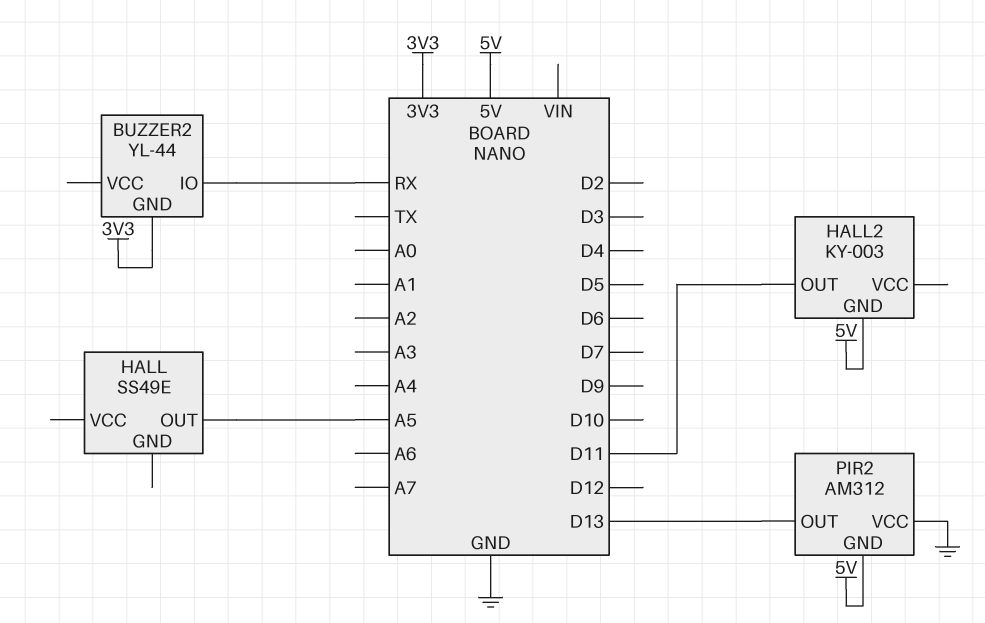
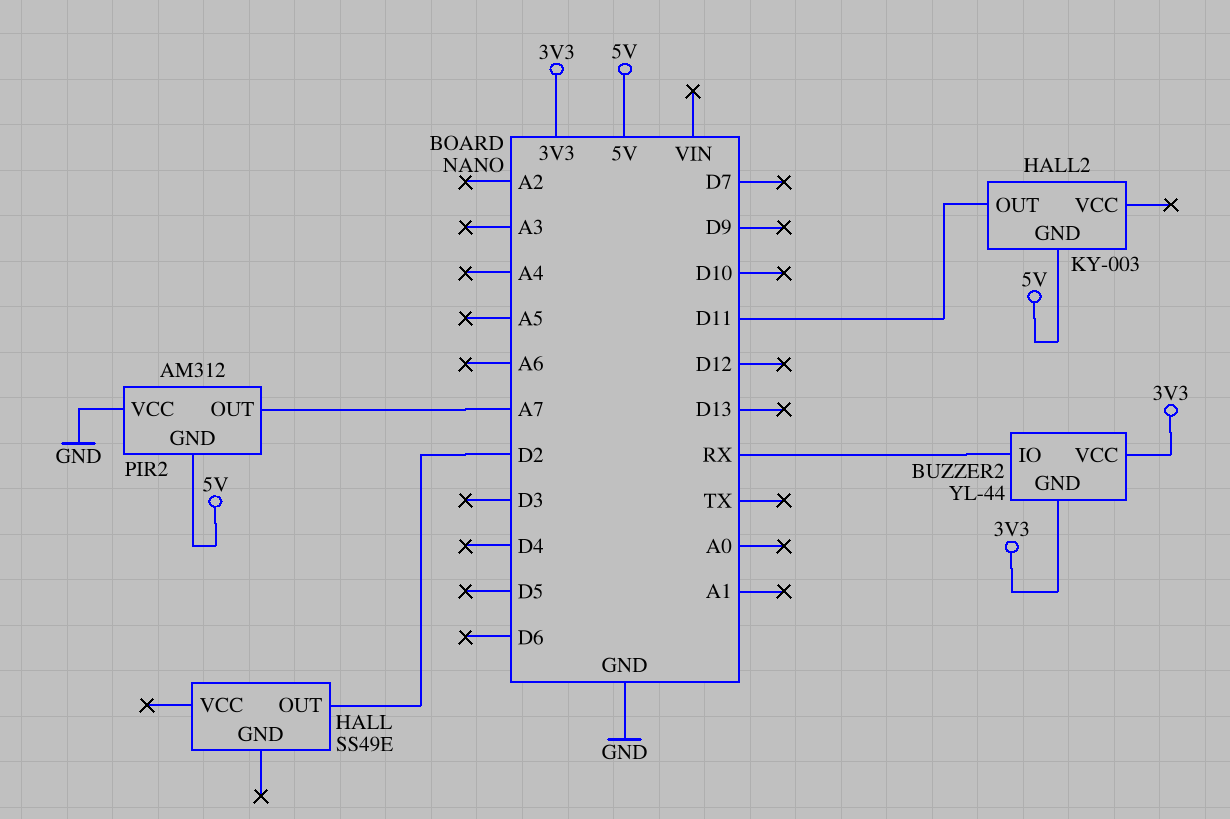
BUZZER2 pin VCC: none -> 3V3
HALL pin OUT: A5 -> D2
PIR2 pin OUT: D13 -> A7

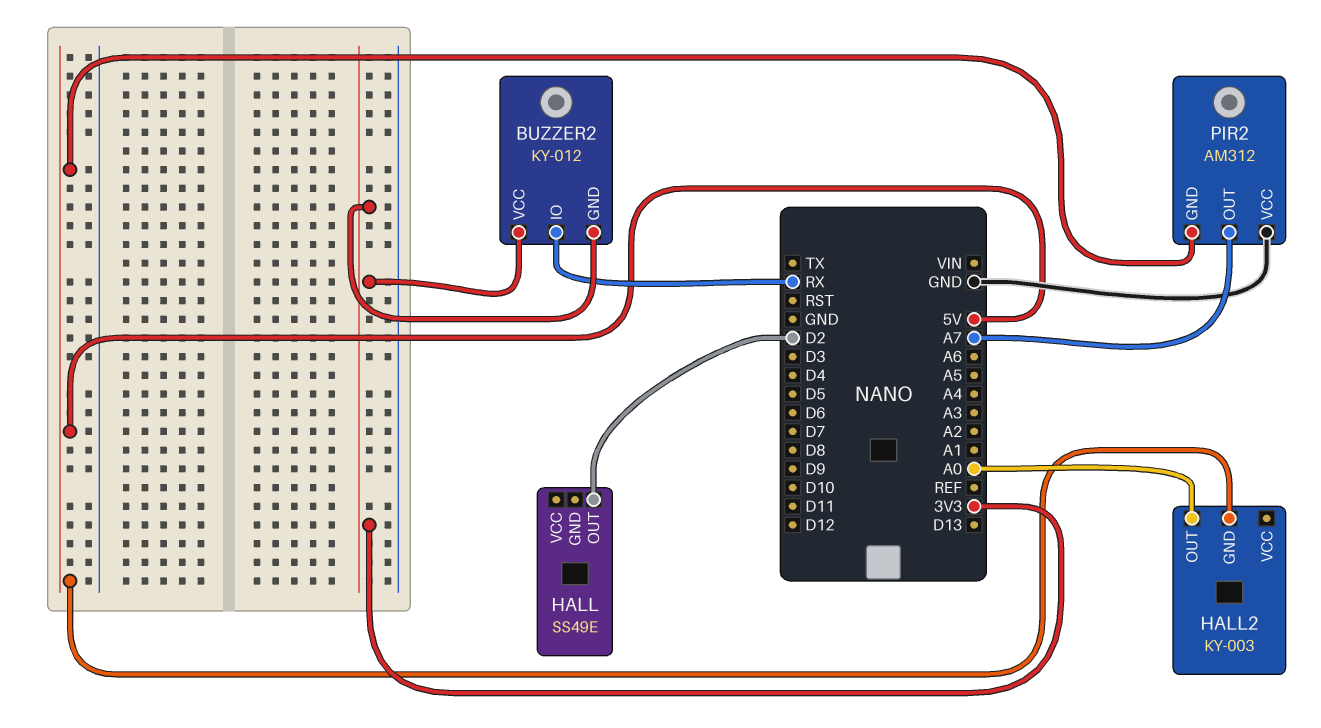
BUZZER2: YL-44 -> KY-012
HALL2 pin OUT: D11 -> A0

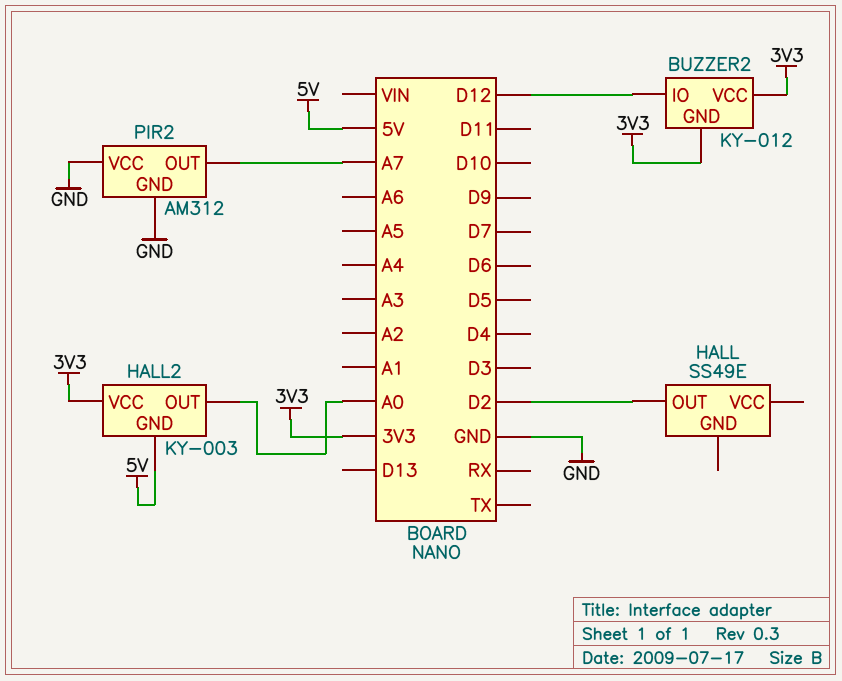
BUZZER2 pin IO: RX -> D12
HALL2 pin VCC: none -> 3V3
PIR2 pin GND: 5V -> GND

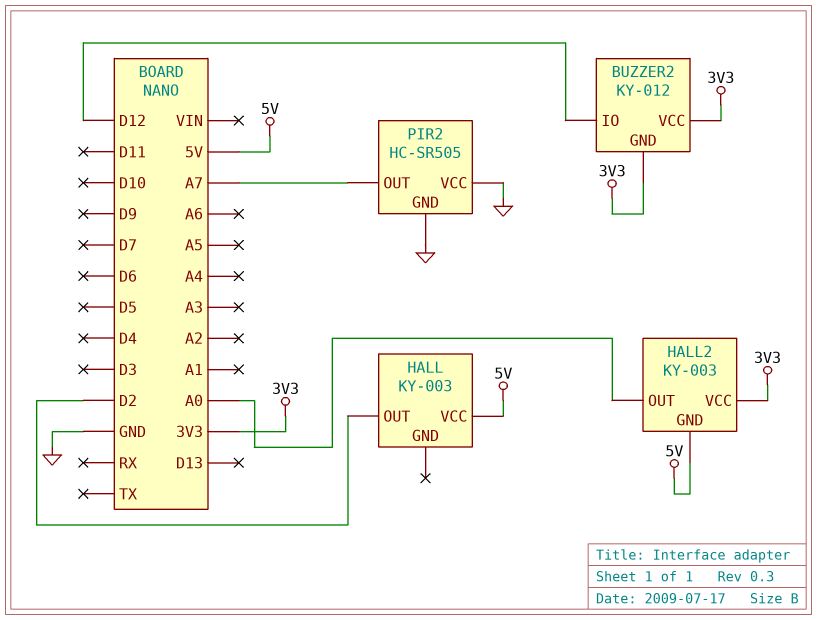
HALL: SS49E -> KY-003
HALL pin VCC: none -> 5V
PIR2: AM312 -> HC-SR505

